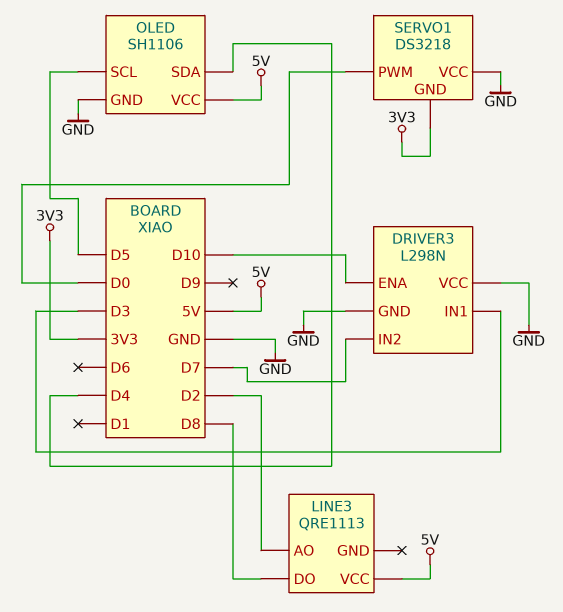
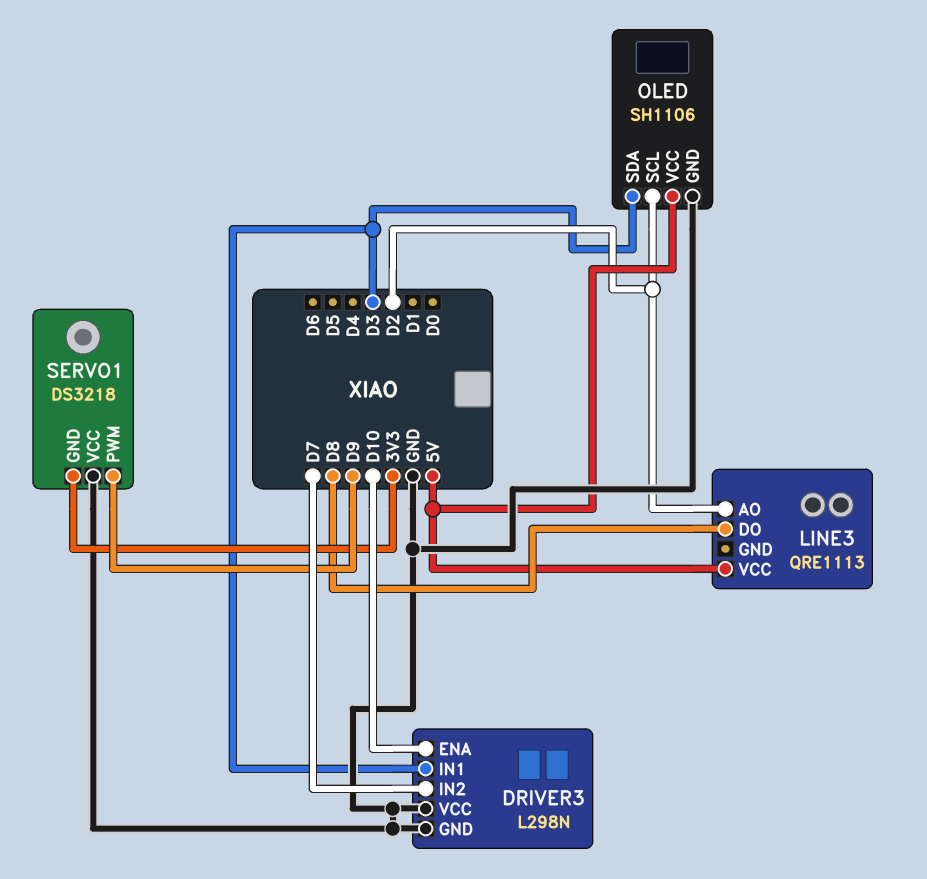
OLED pin SCL: D5 -> D2
OLED pin SDA: D4 -> D3
SERVO1 pin PWM: D0 -> D9

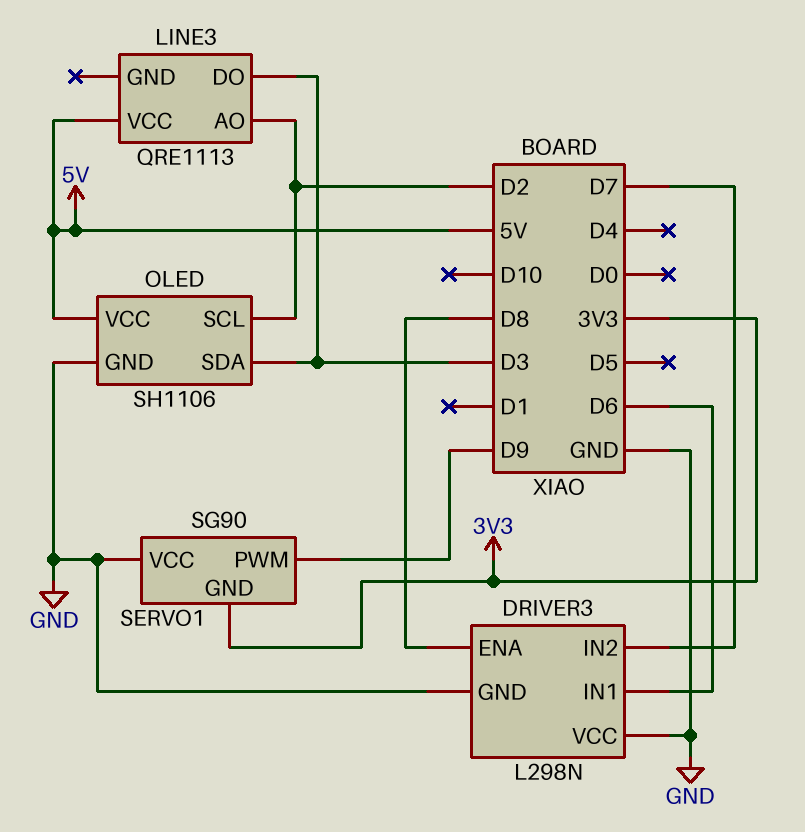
DRIVER3 pin ENA: D10 -> D8
DRIVER3 pin IN1: D3 -> D6
LINE3 pin DO: D8 -> D3
SERVO1: DS3218 -> SG90

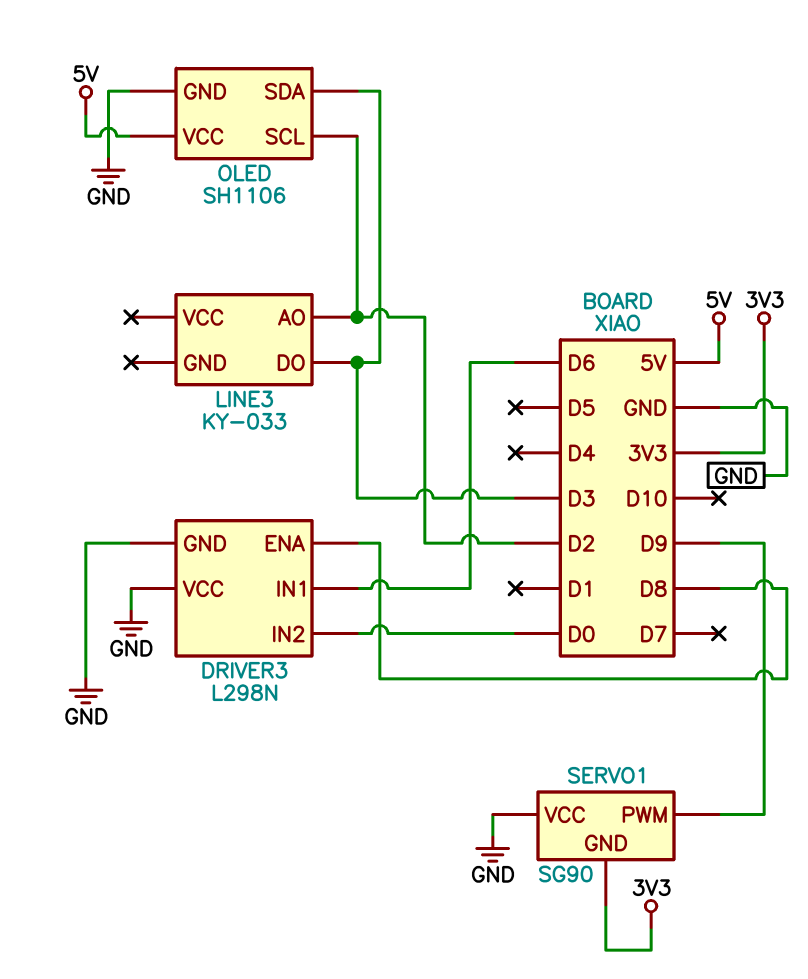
DRIVER3 pin IN2: D7 -> D0
LINE3: QRE1113 -> KY-033
LINE3 pin VCC: 5V -> none

